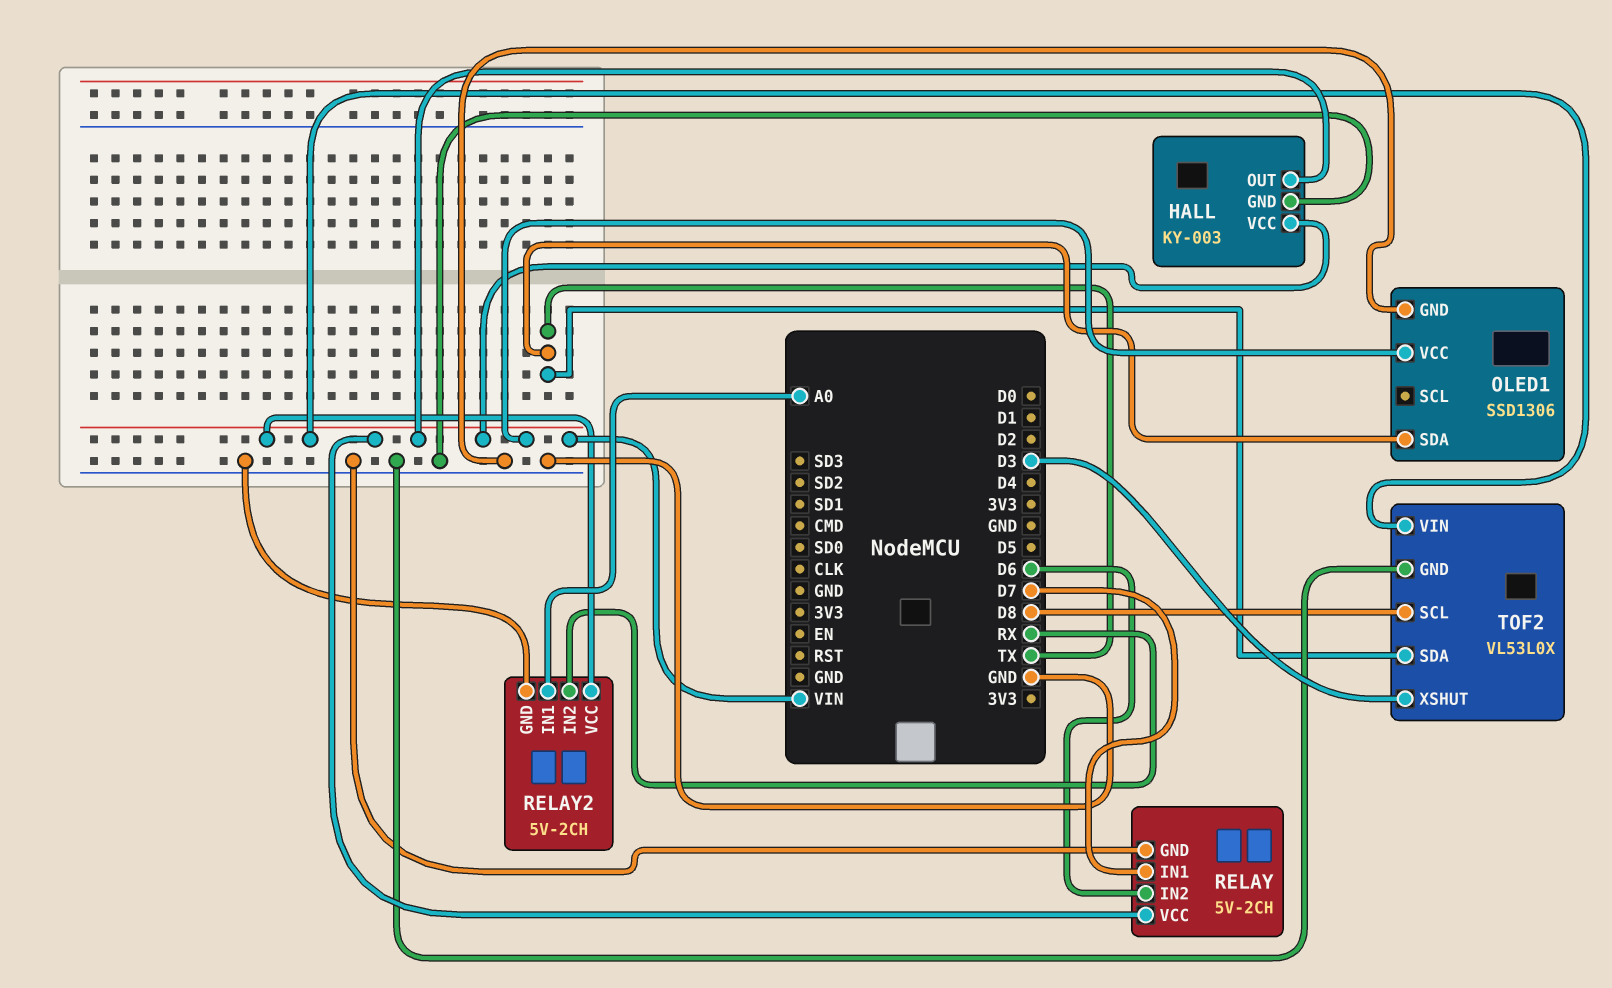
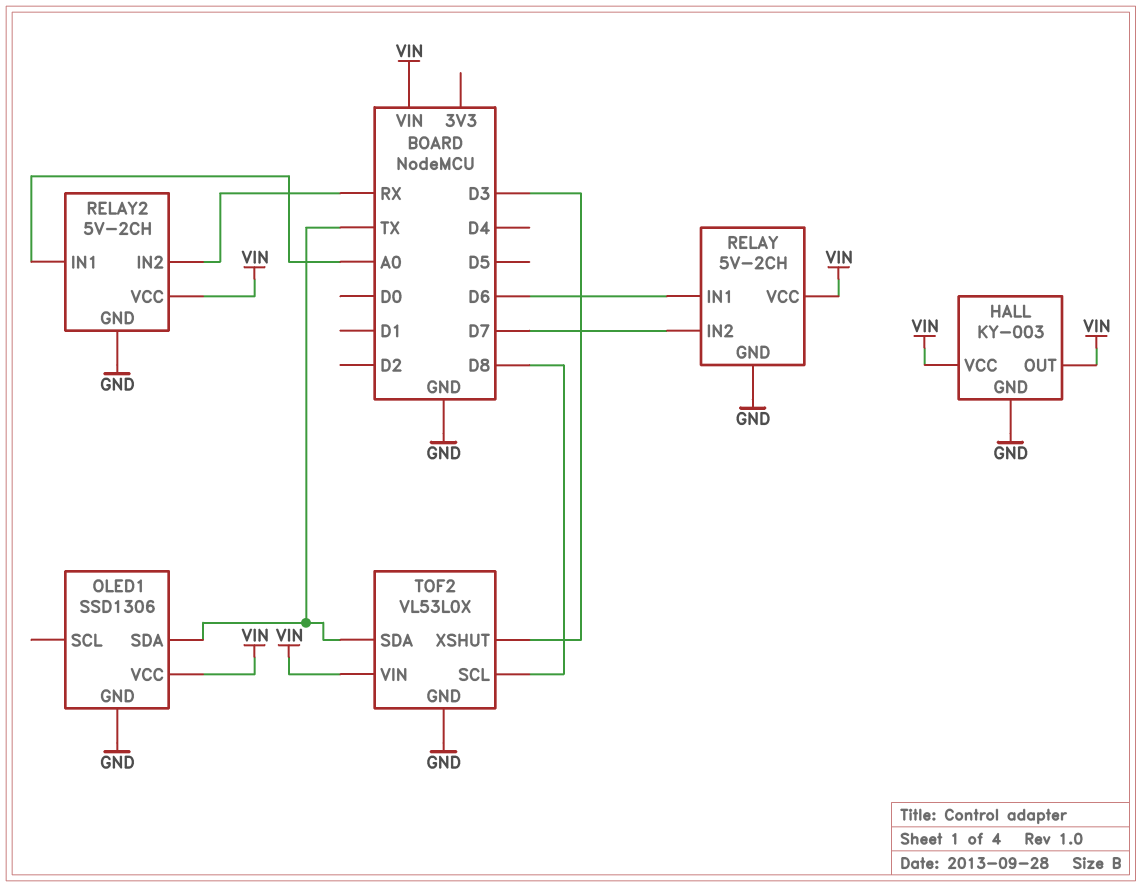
RELAY pin IN1: D7 -> D6
RELAY pin IN2: D6 -> D7

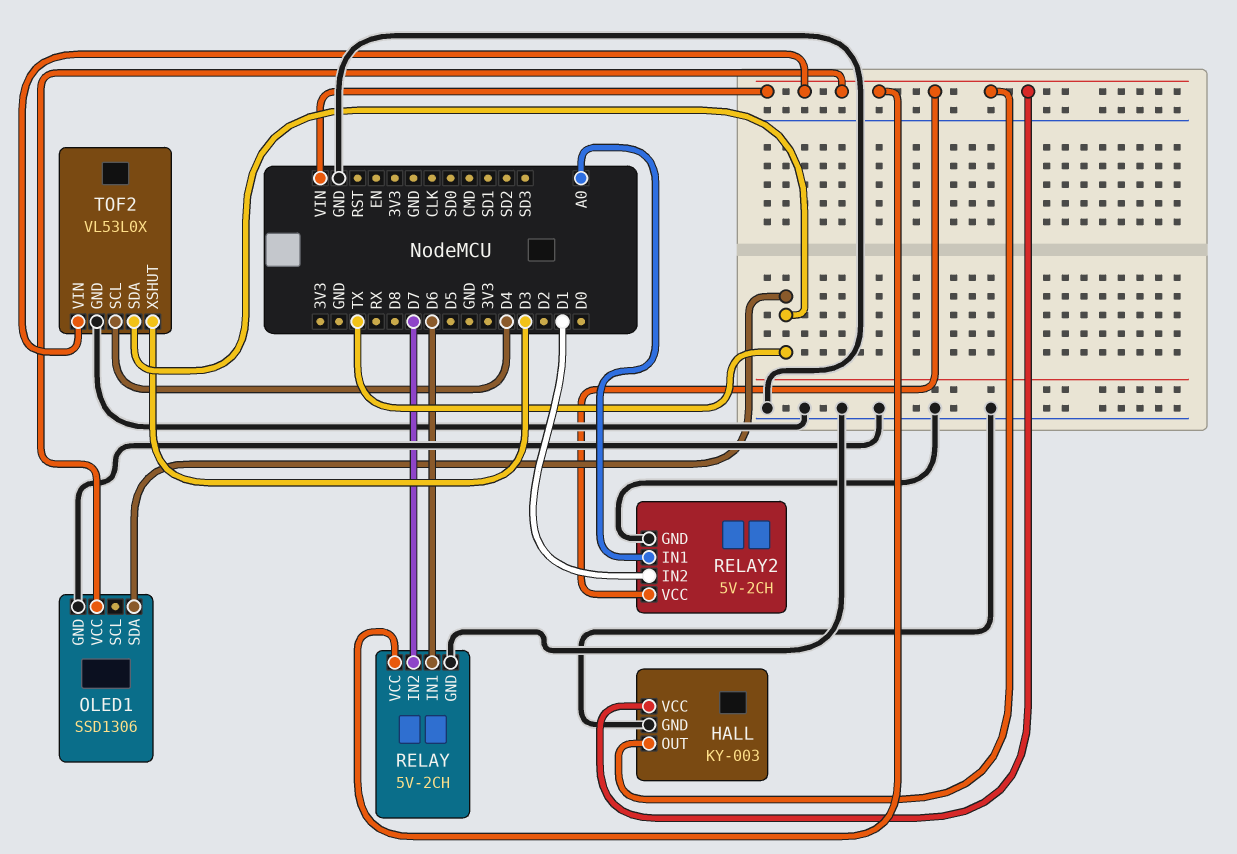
RELAY2 pin IN2: RX -> D1
TOF2 pin SCL: D8 -> D4

